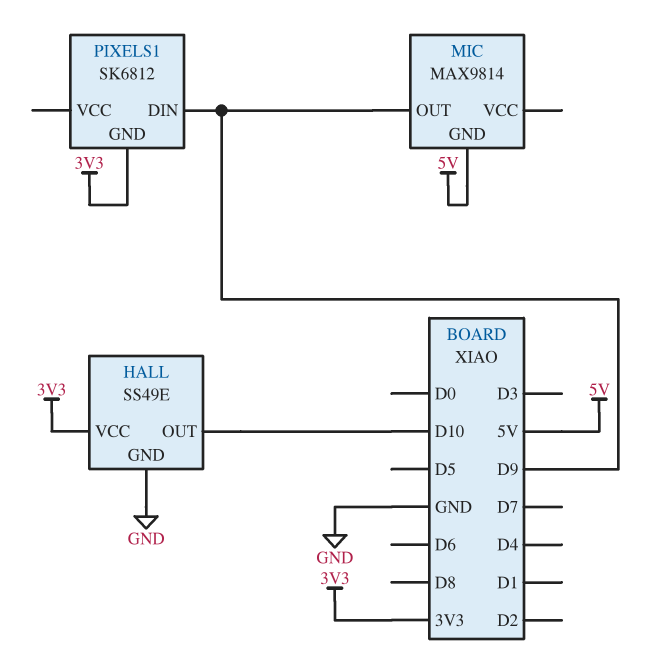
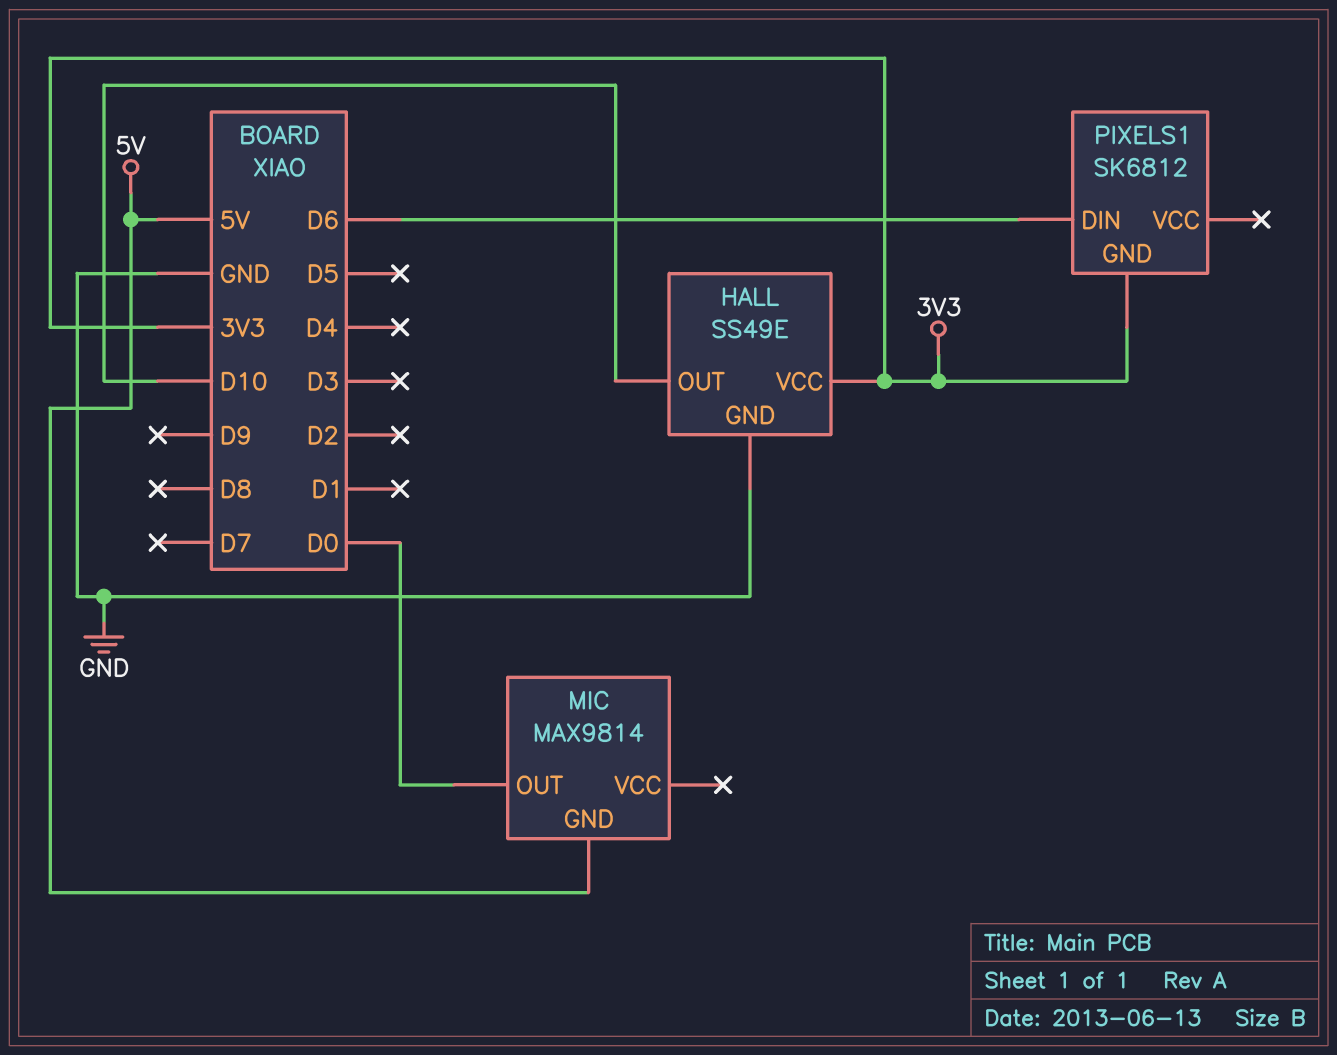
MIC pin OUT: D9 -> D0
PIXELS1 pin DIN: D9 -> D6

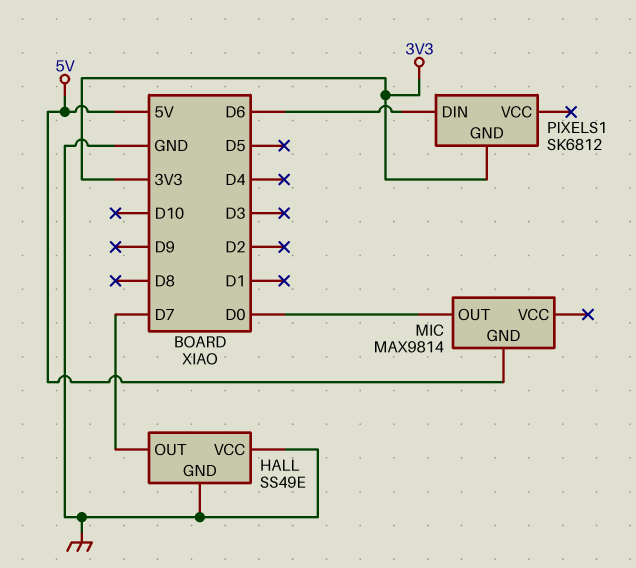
HALL pin OUT: D10 -> D7
HALL pin VCC: 3V3 -> GND

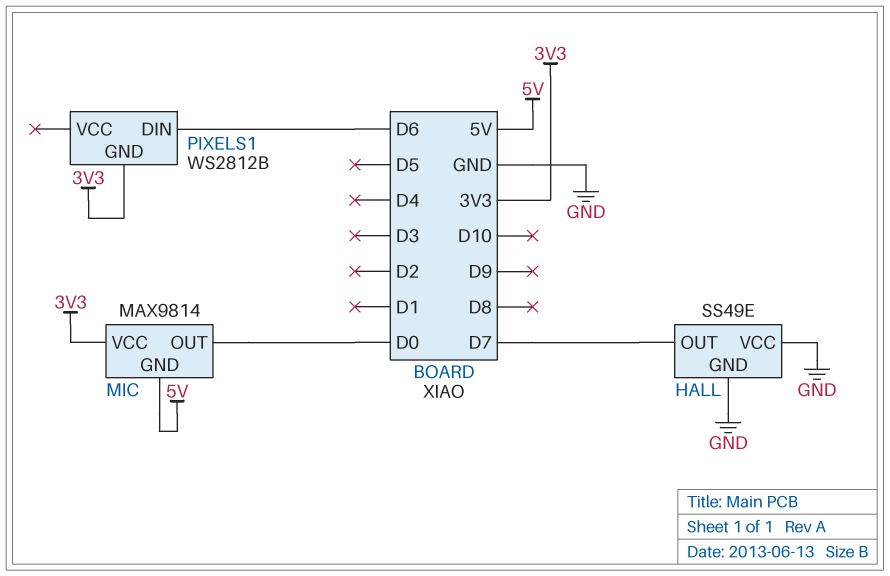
MIC pin VCC: none -> 3V3
PIXELS1: SK6812 -> WS2812B

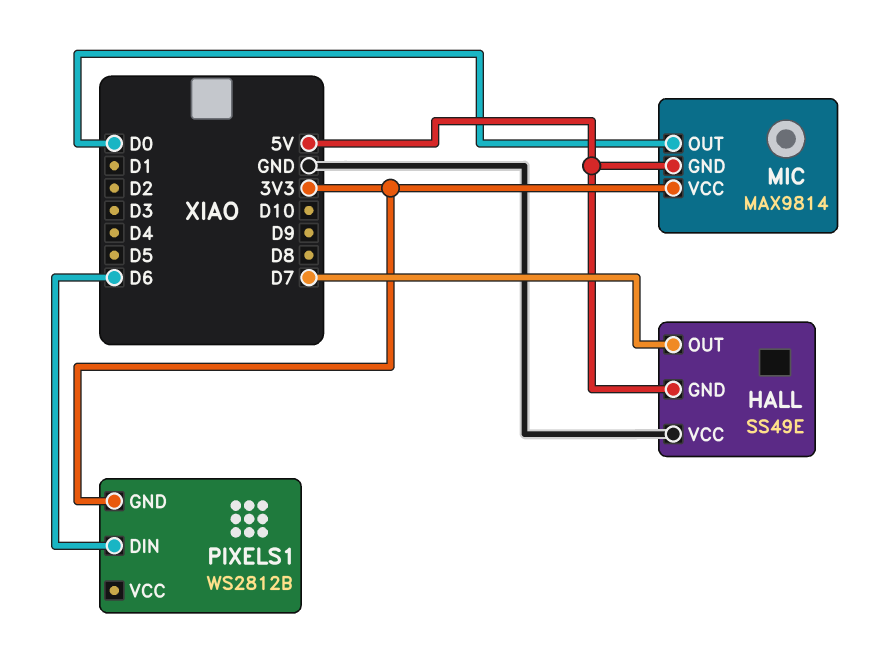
HALL pin GND: GND -> 5V

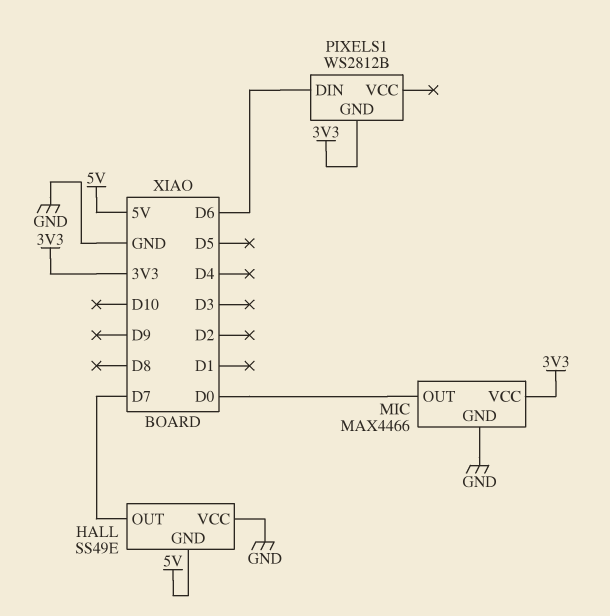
MIC: MAX9814 -> MAX4466
MIC pin GND: 5V -> GND

